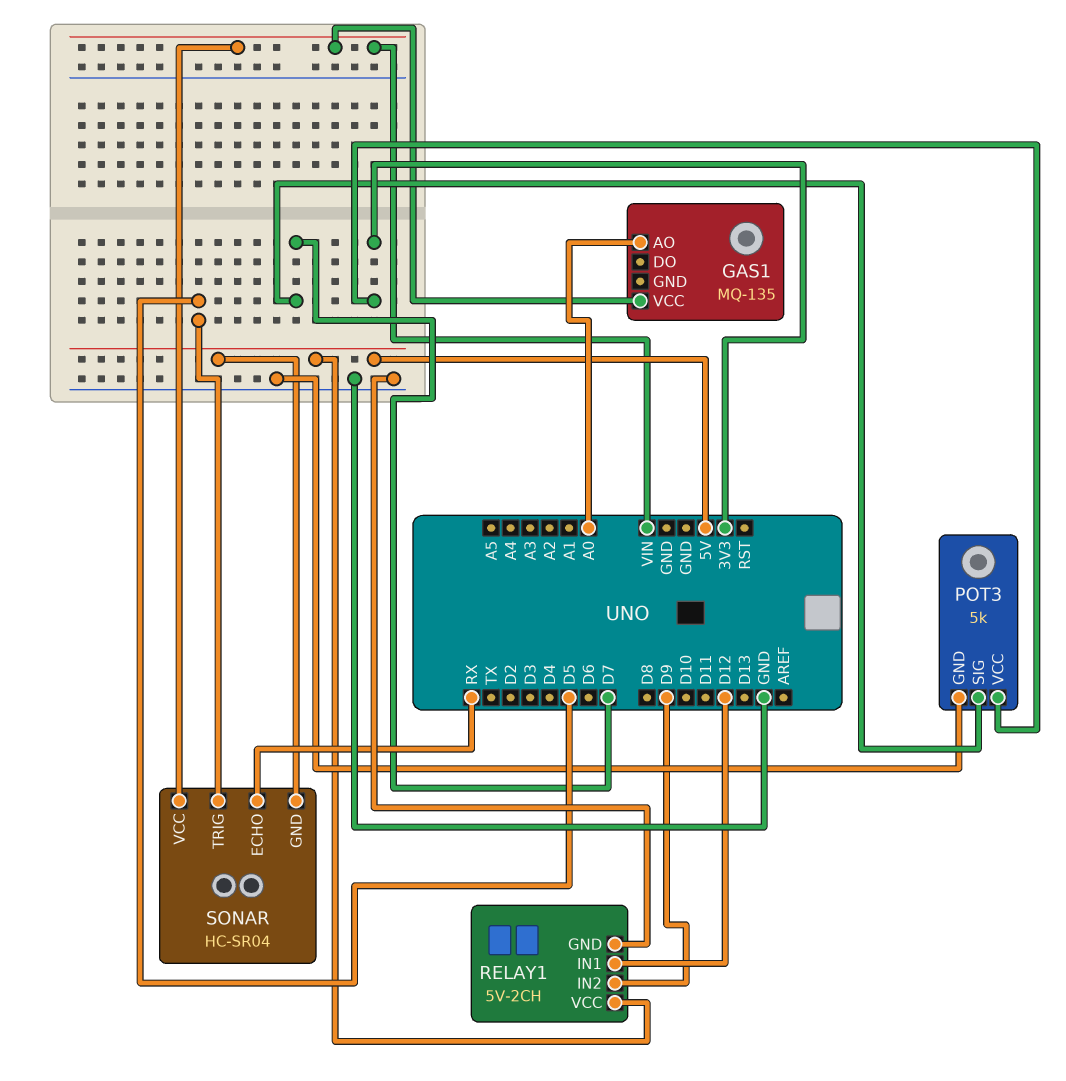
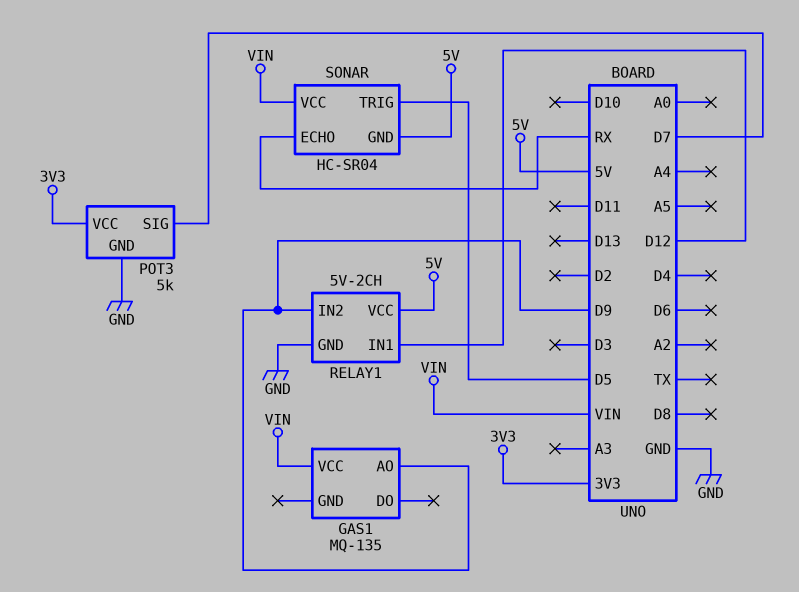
GAS1 pin AO: A0 -> D9

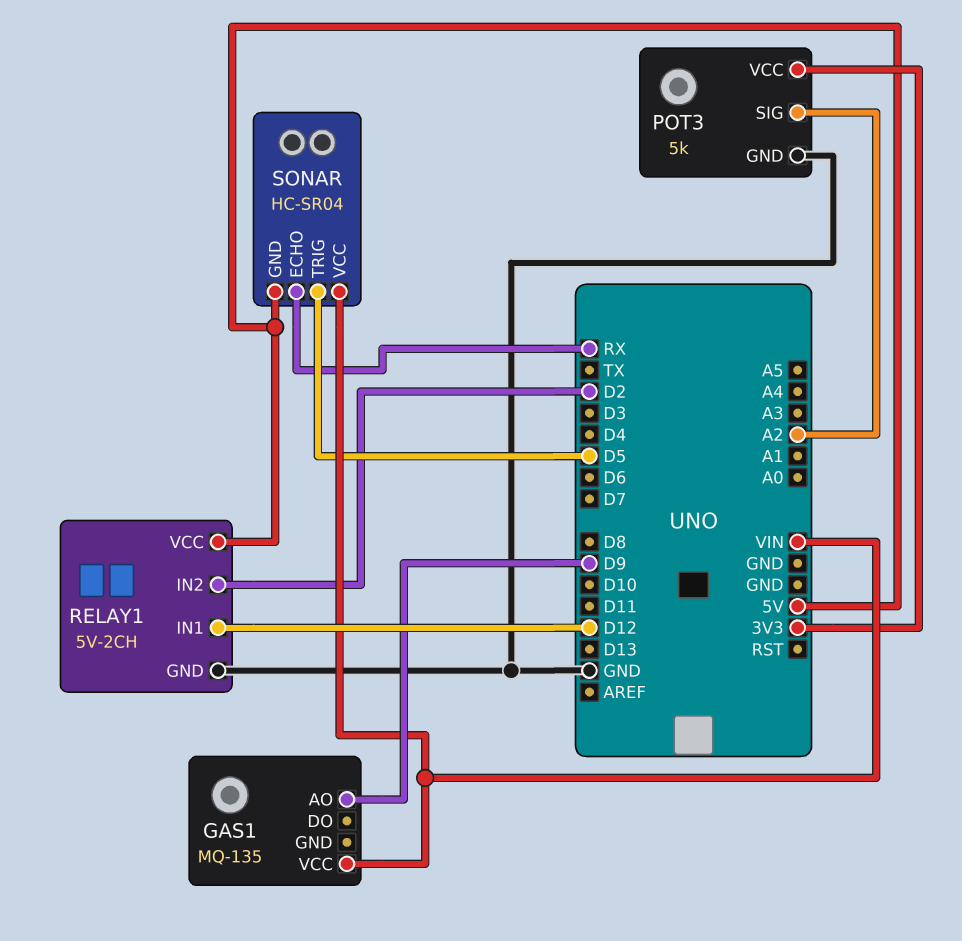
POT3 pin SIG: D7 -> A2
RELAY1 pin IN2: D9 -> D2

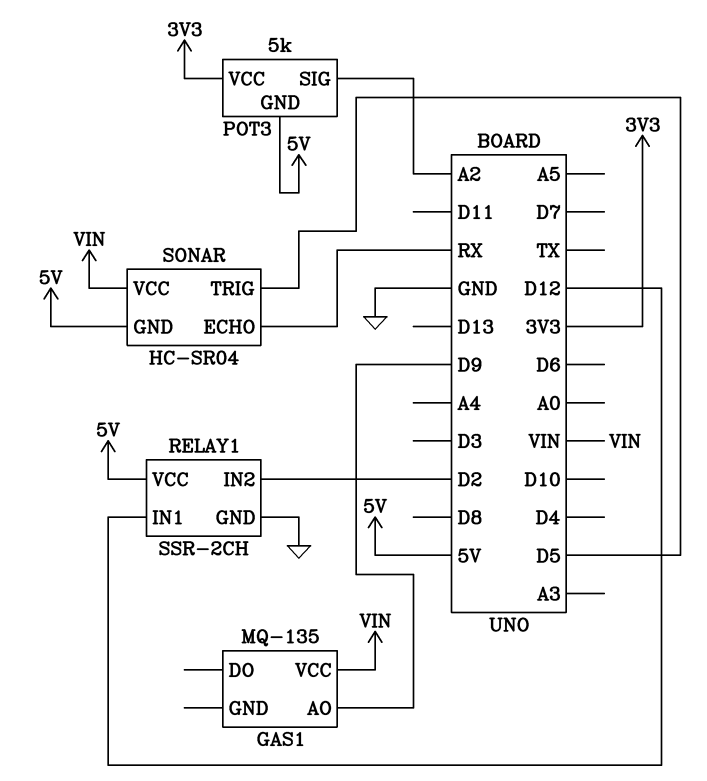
POT3 pin GND: GND -> 5V
RELAY1: 5V-2CH -> SSR-2CH

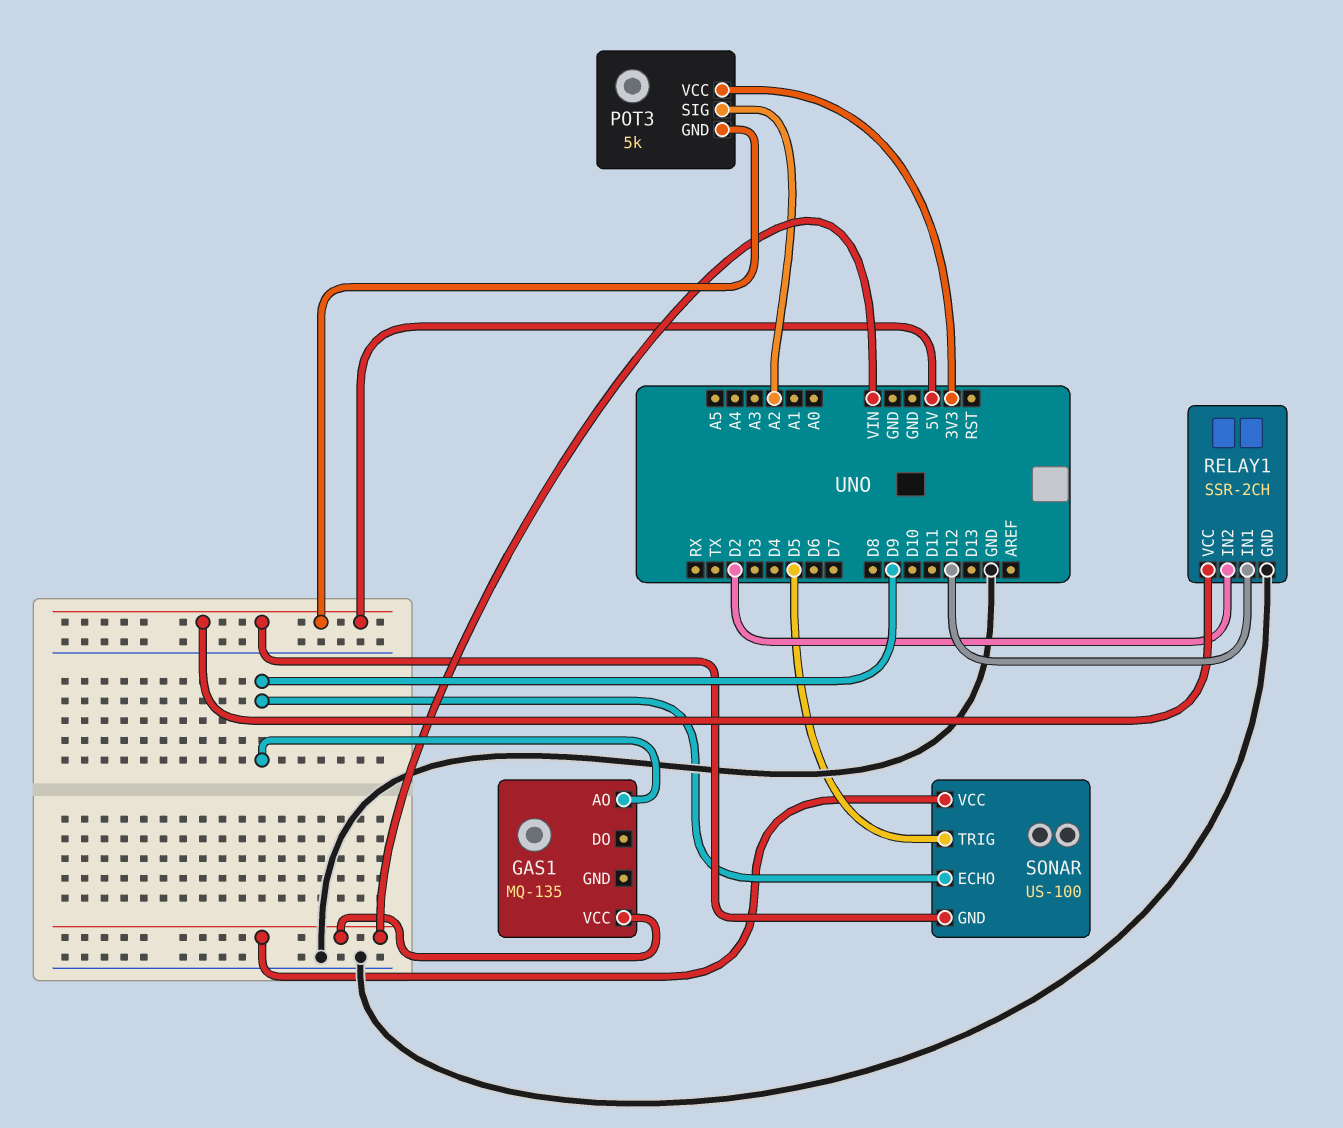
SONAR: HC-SR04 -> US-100
SONAR pin ECHO: RX -> D9

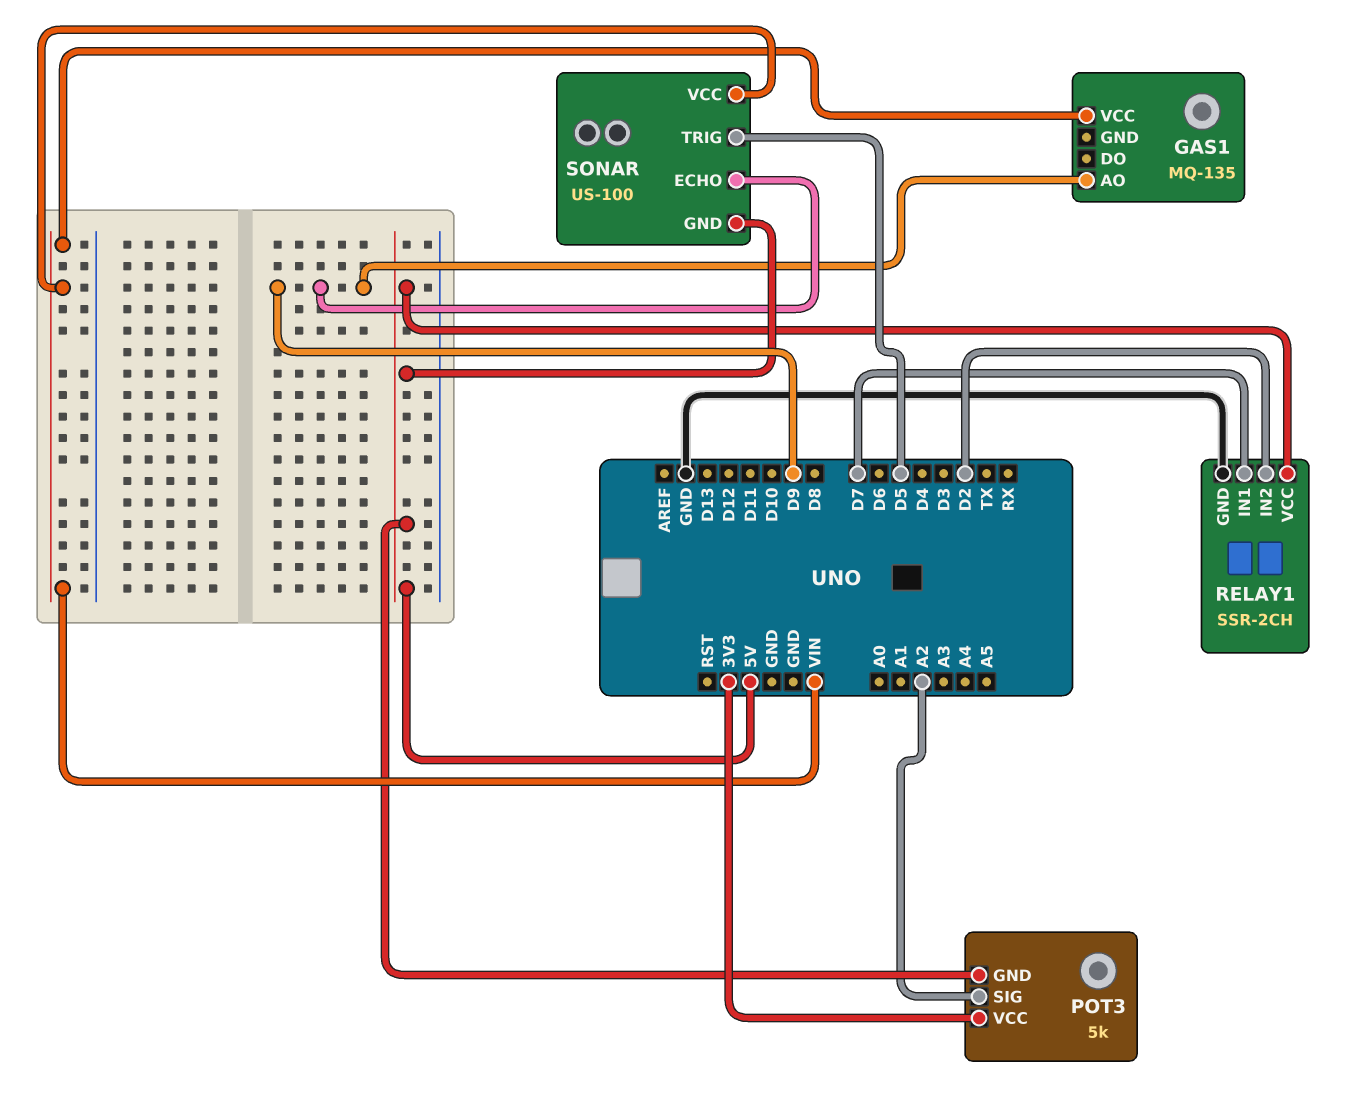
RELAY1 pin IN1: D12 -> D7

